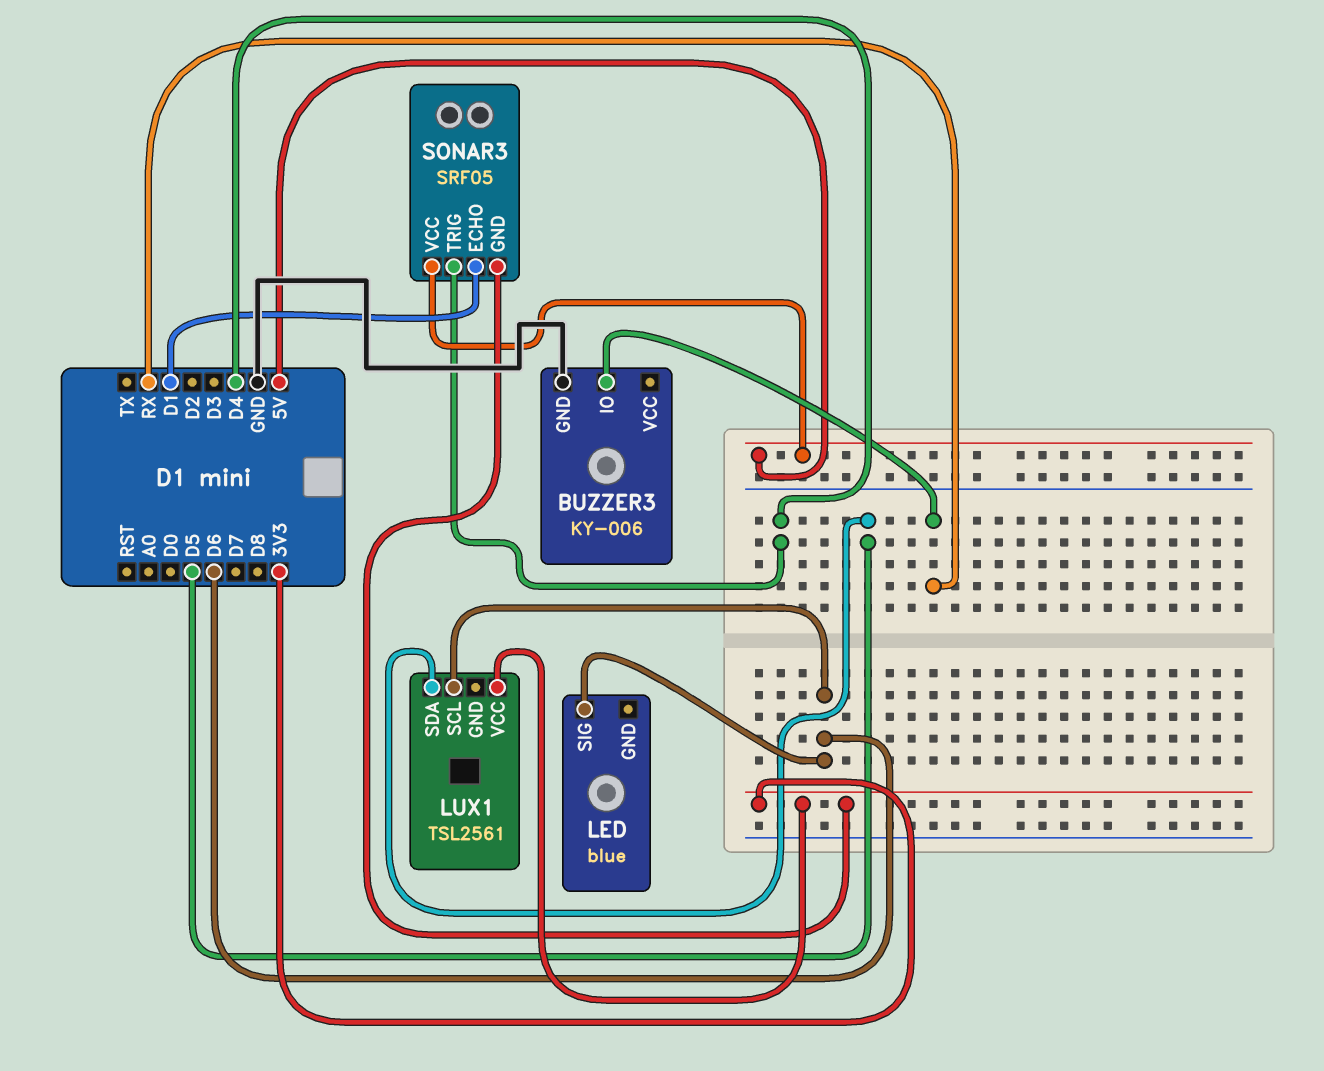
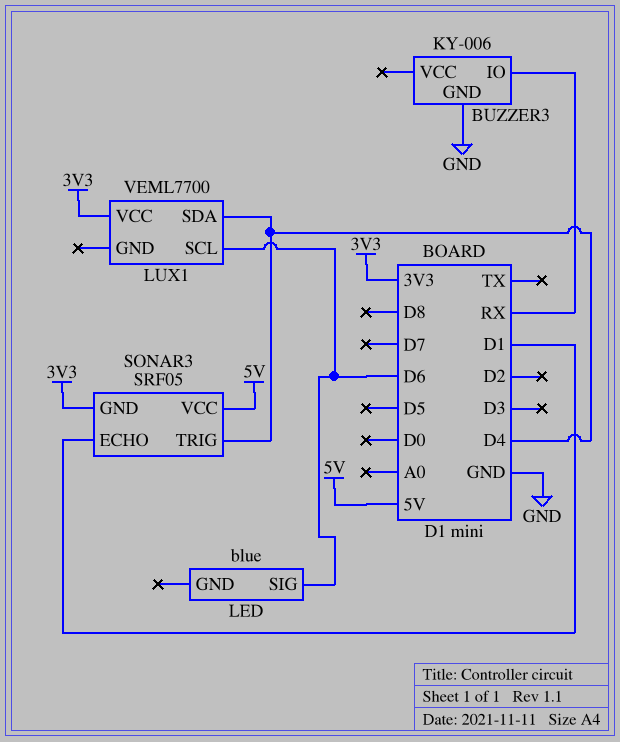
LUX1: TSL2561 -> VEML7700
LUX1 pin SDA: D5 -> D4

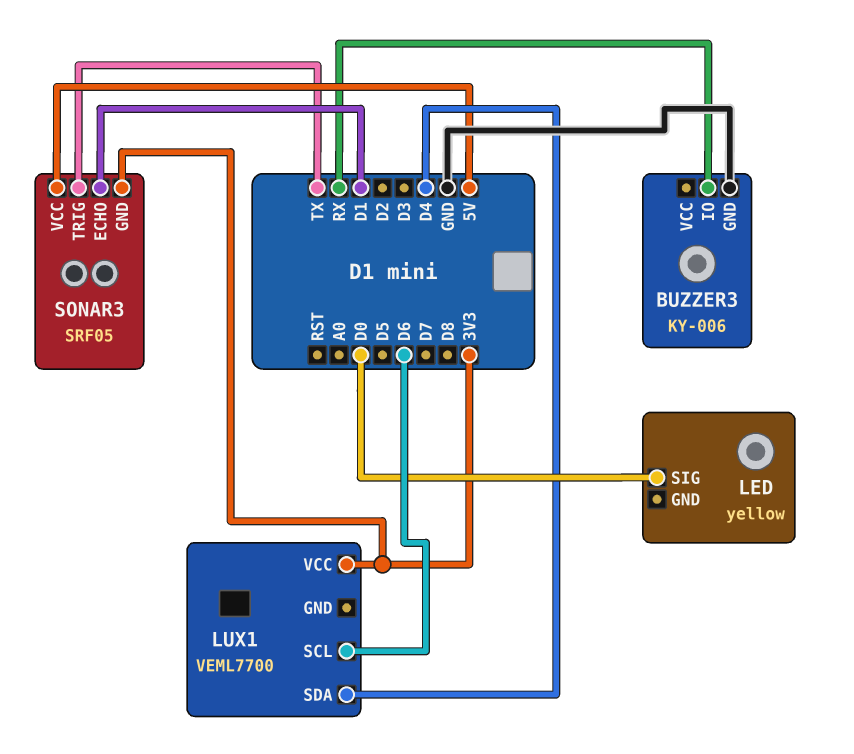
LED: blue -> yellow
LED pin SIG: D6 -> D0
SONAR3 pin TRIG: D4 -> TX

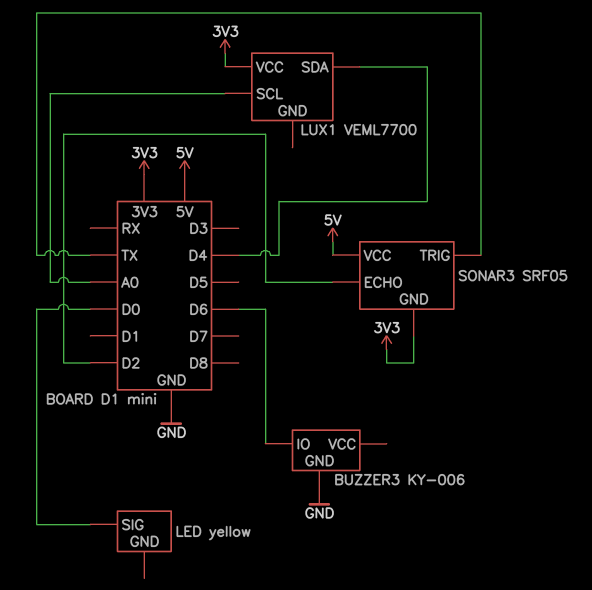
BUZZER3 pin IO: RX -> D6
LUX1 pin SCL: D6 -> A0
SONAR3 pin ECHO: D1 -> D2

